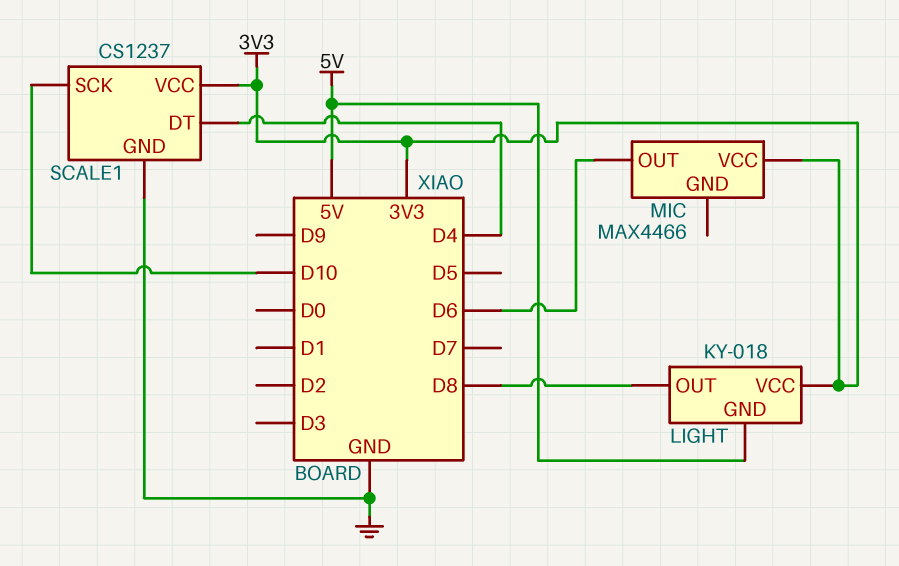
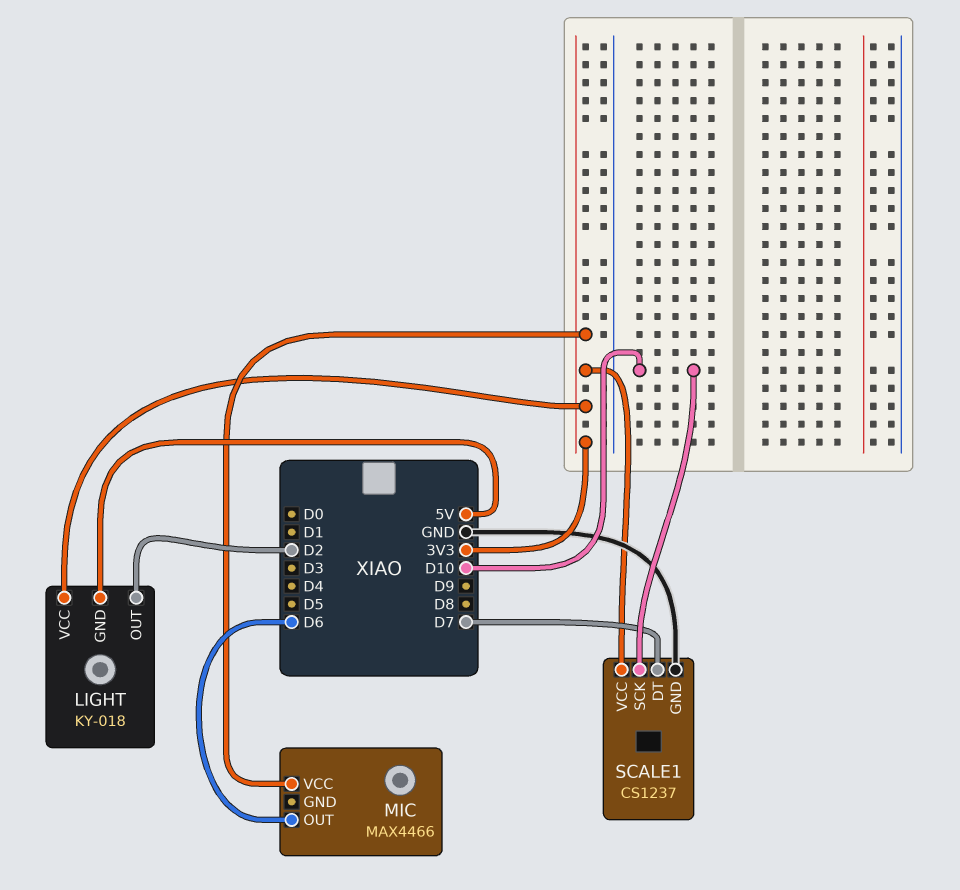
LIGHT pin OUT: D8 -> D2
SCALE1 pin DT: D4 -> D7

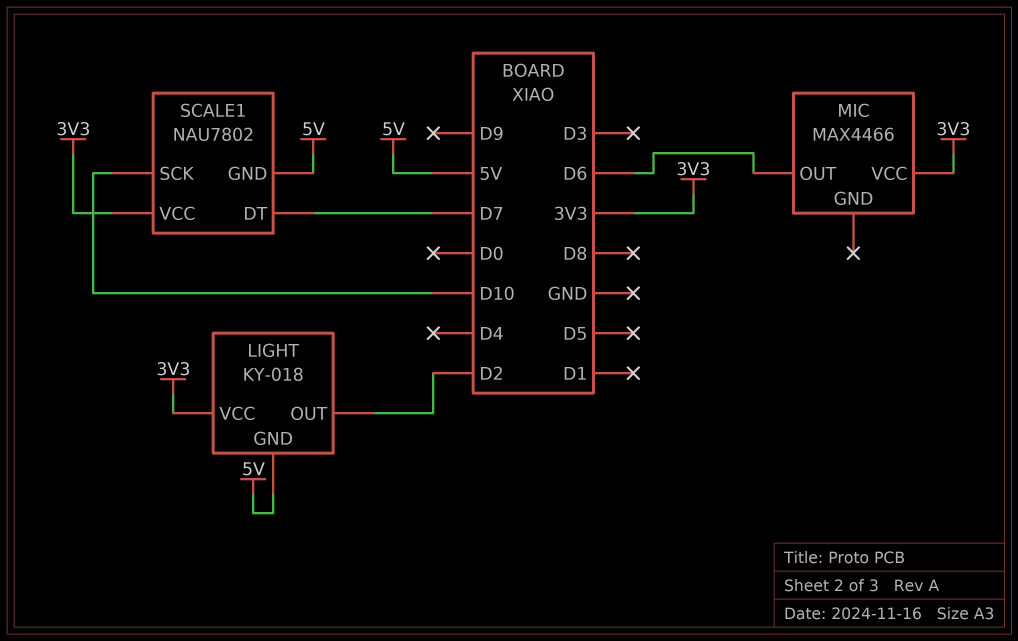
SCALE1: CS1237 -> NAU7802
SCALE1 pin GND: GND -> 5V

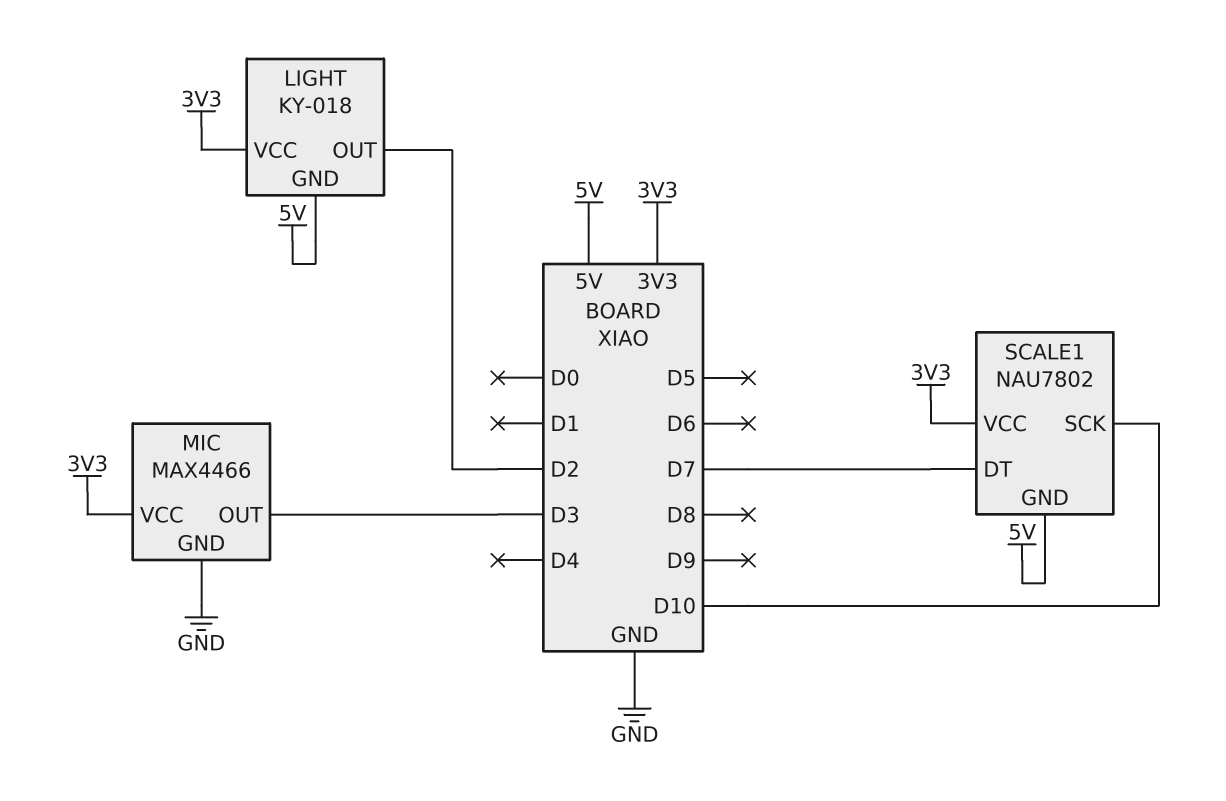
MIC pin GND: none -> GND
MIC pin OUT: D6 -> D3

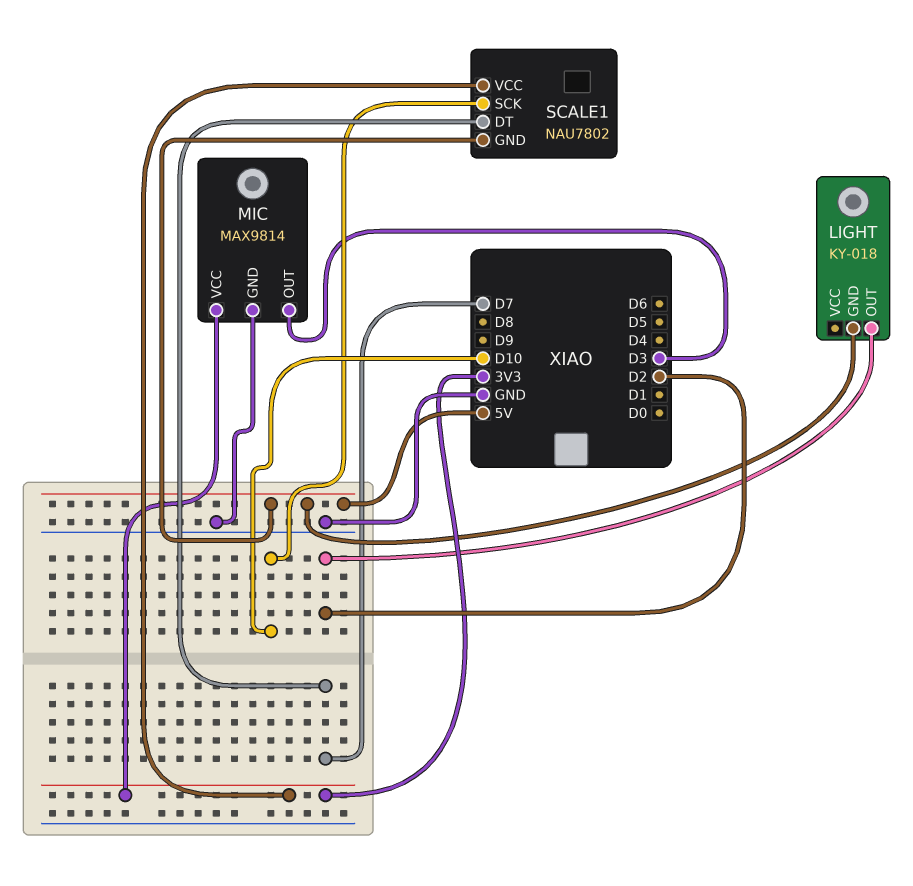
LIGHT pin VCC: 3V3 -> none
MIC: MAX4466 -> MAX9814

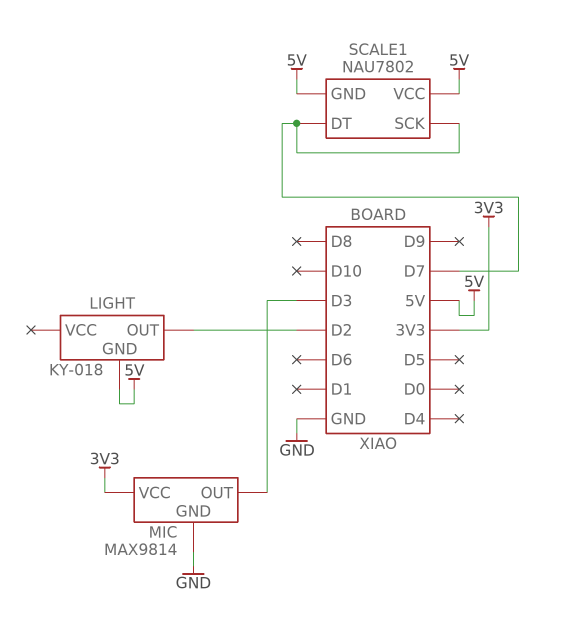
SCALE1 pin SCK: D10 -> D7
SCALE1 pin VCC: 3V3 -> 5V

